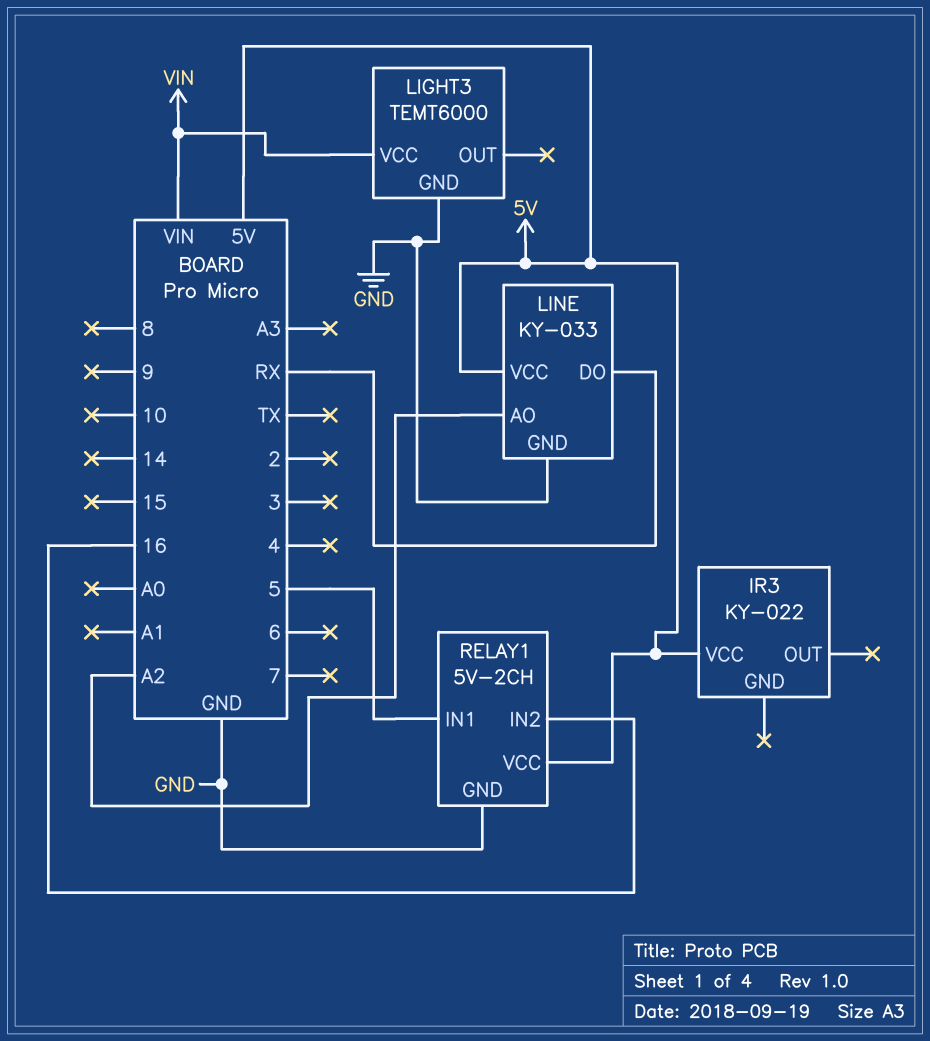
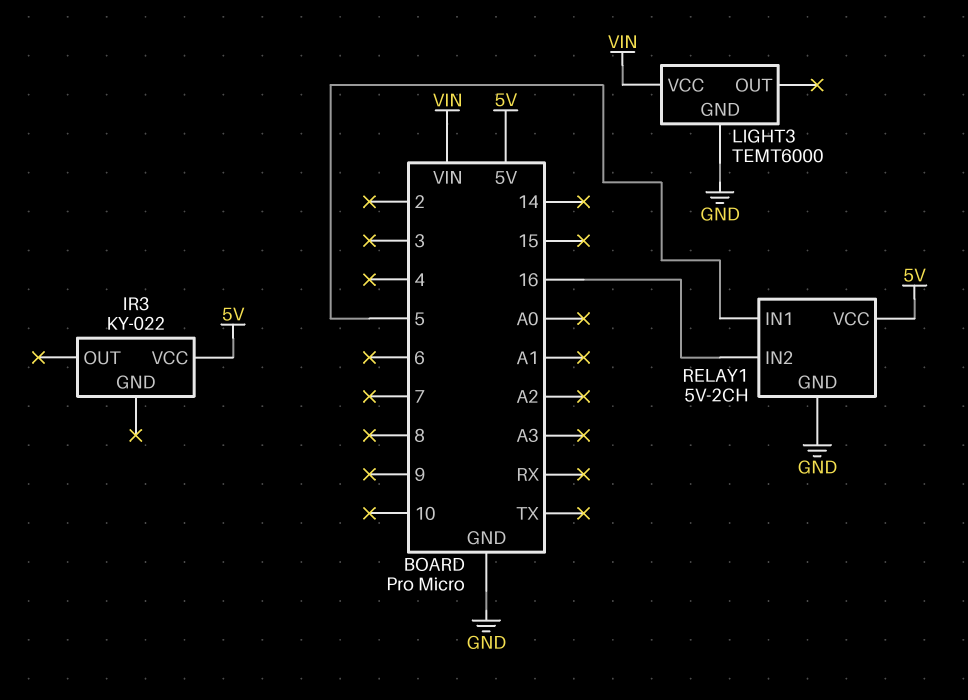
LINE: KY-033 -> none
LINE pin AO: A2 -> none
LINE pin DO: RX -> none
LINE pin GND: GND -> none
LINE pin VCC: 5V -> none

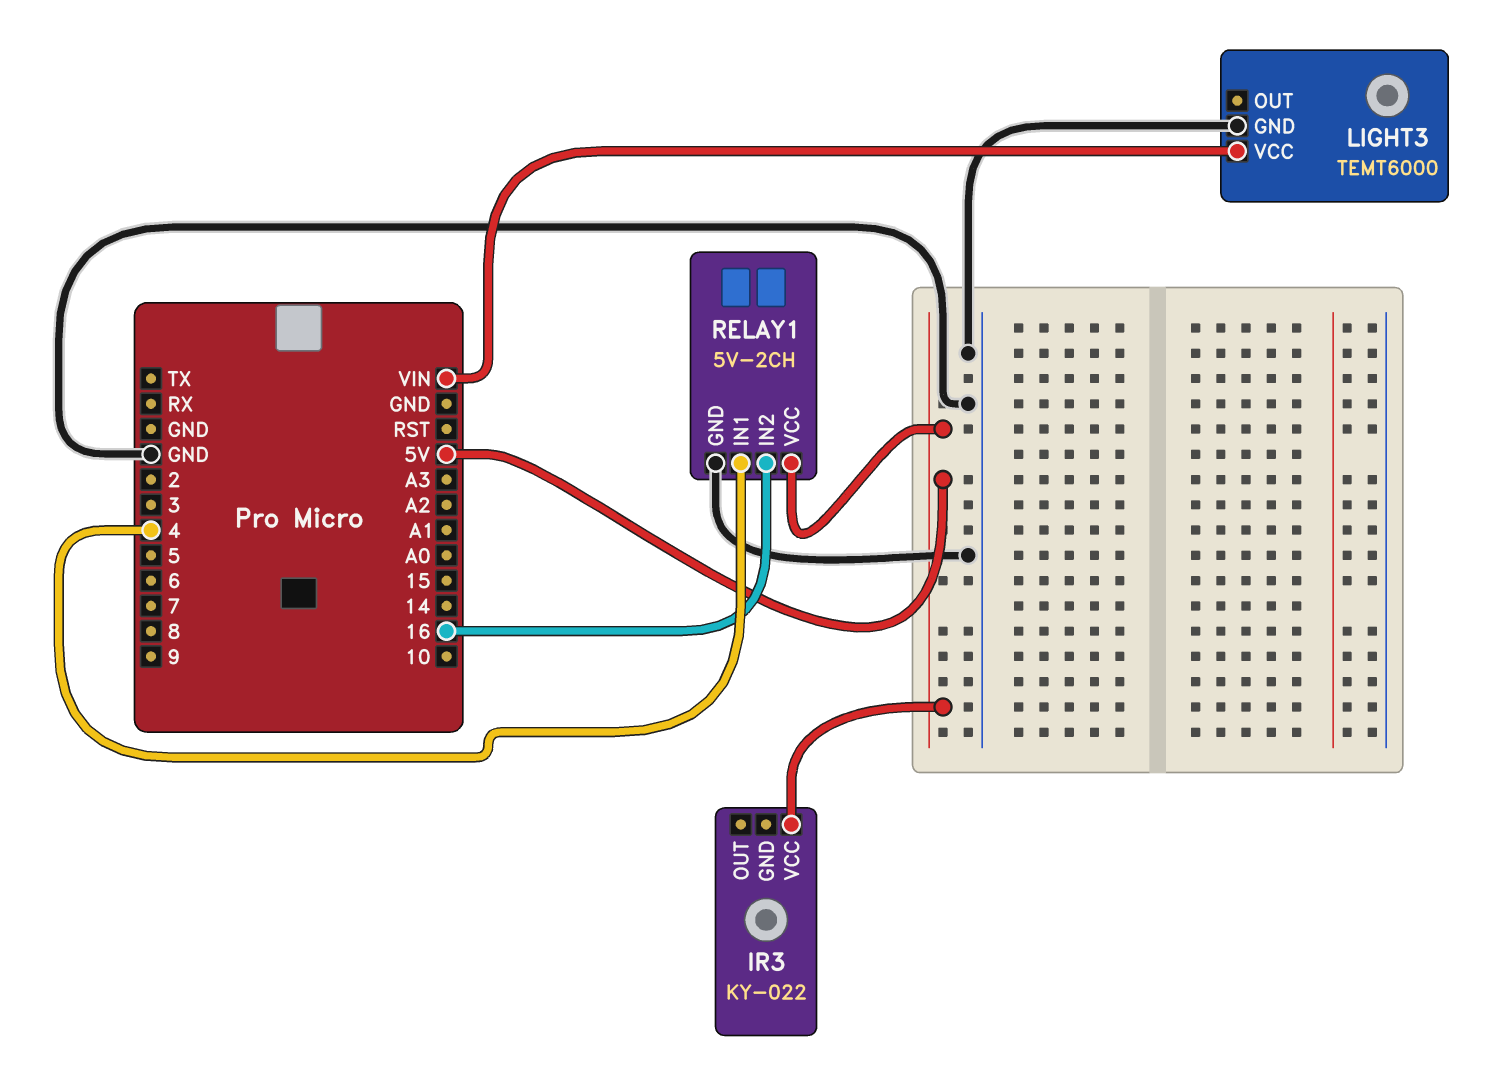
RELAY1 pin IN1: 5 -> 4

